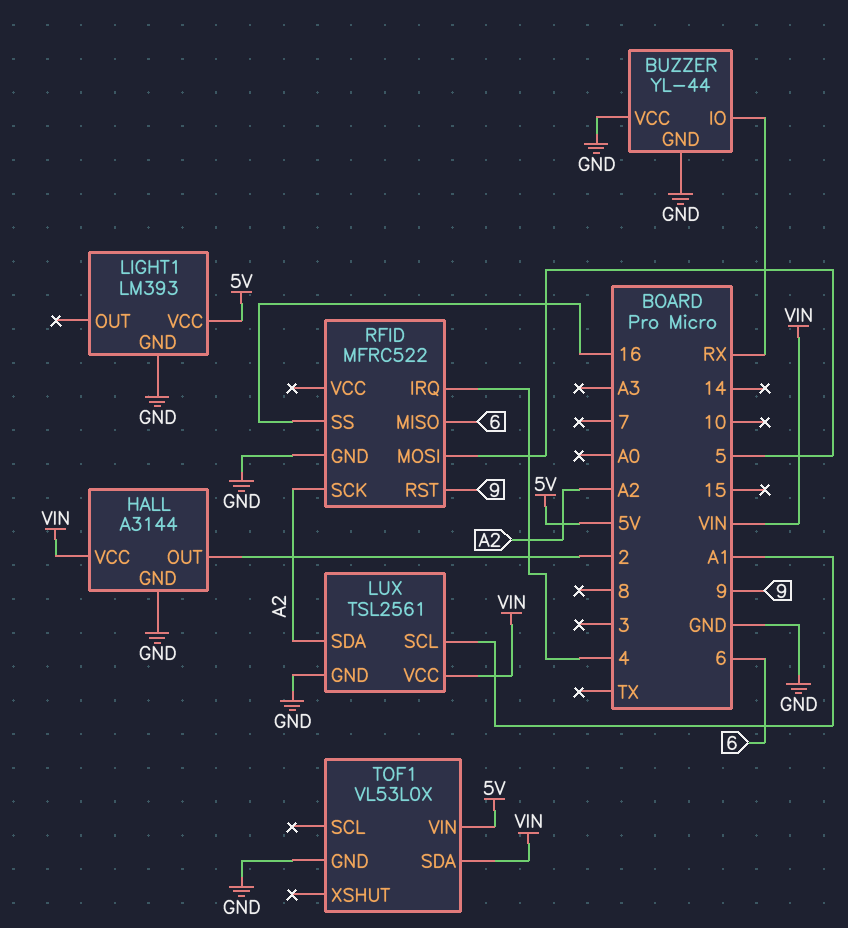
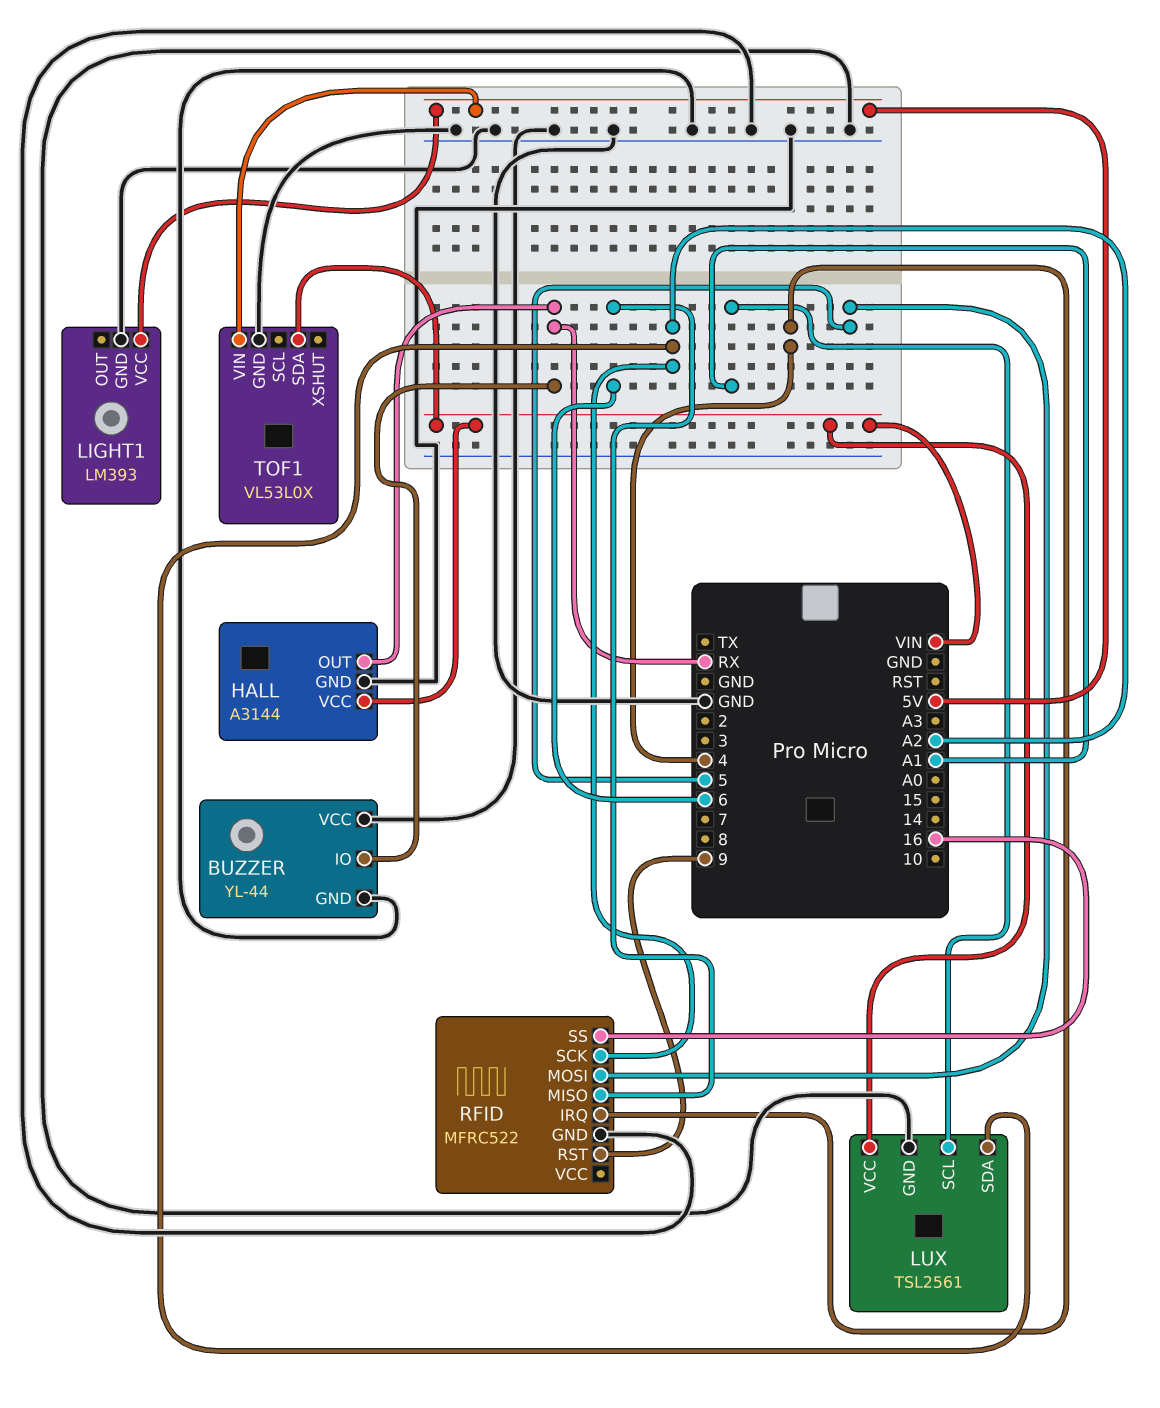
HALL pin OUT: 2 -> RX

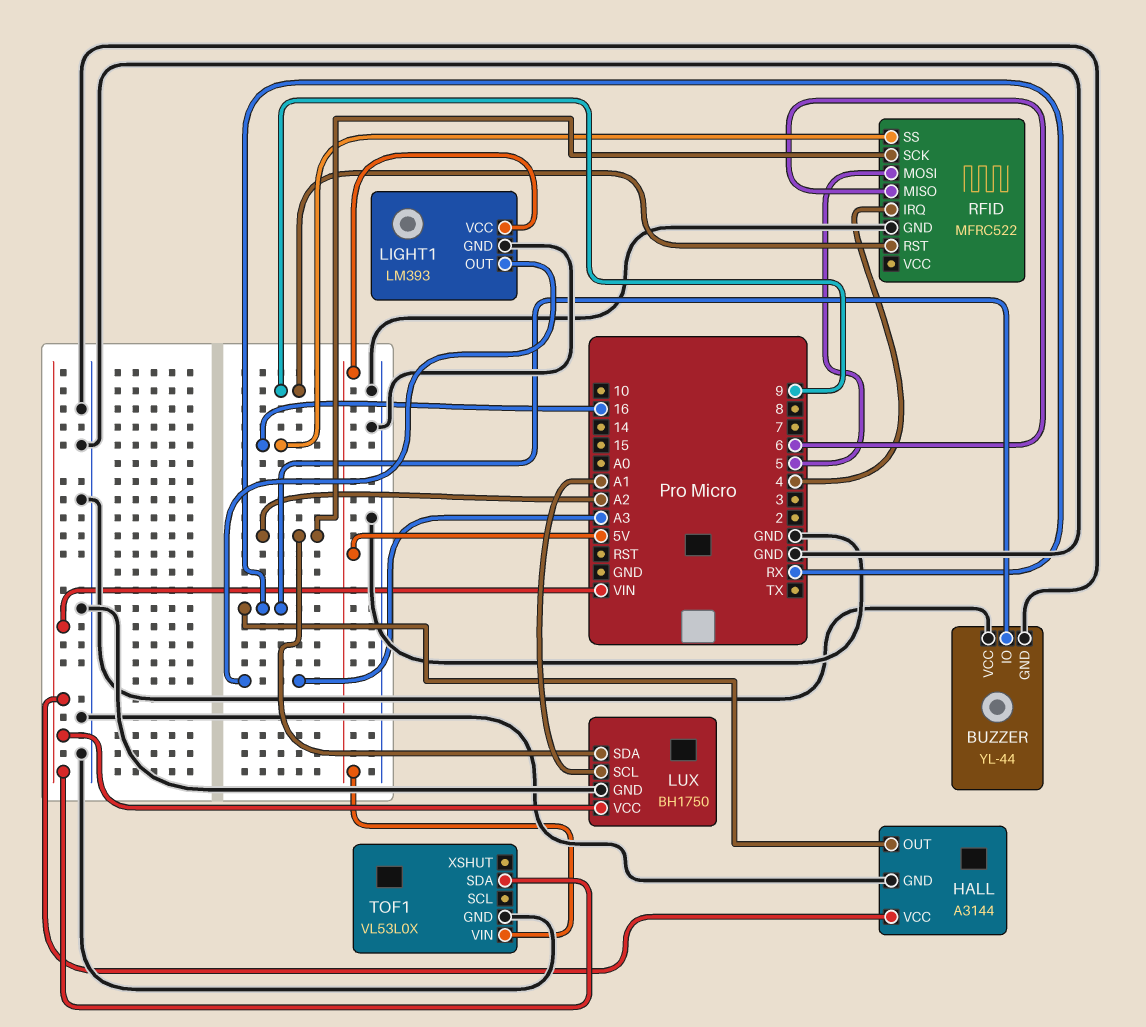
LIGHT1 pin OUT: none -> A3
LUX: TSL2561 -> BH1750

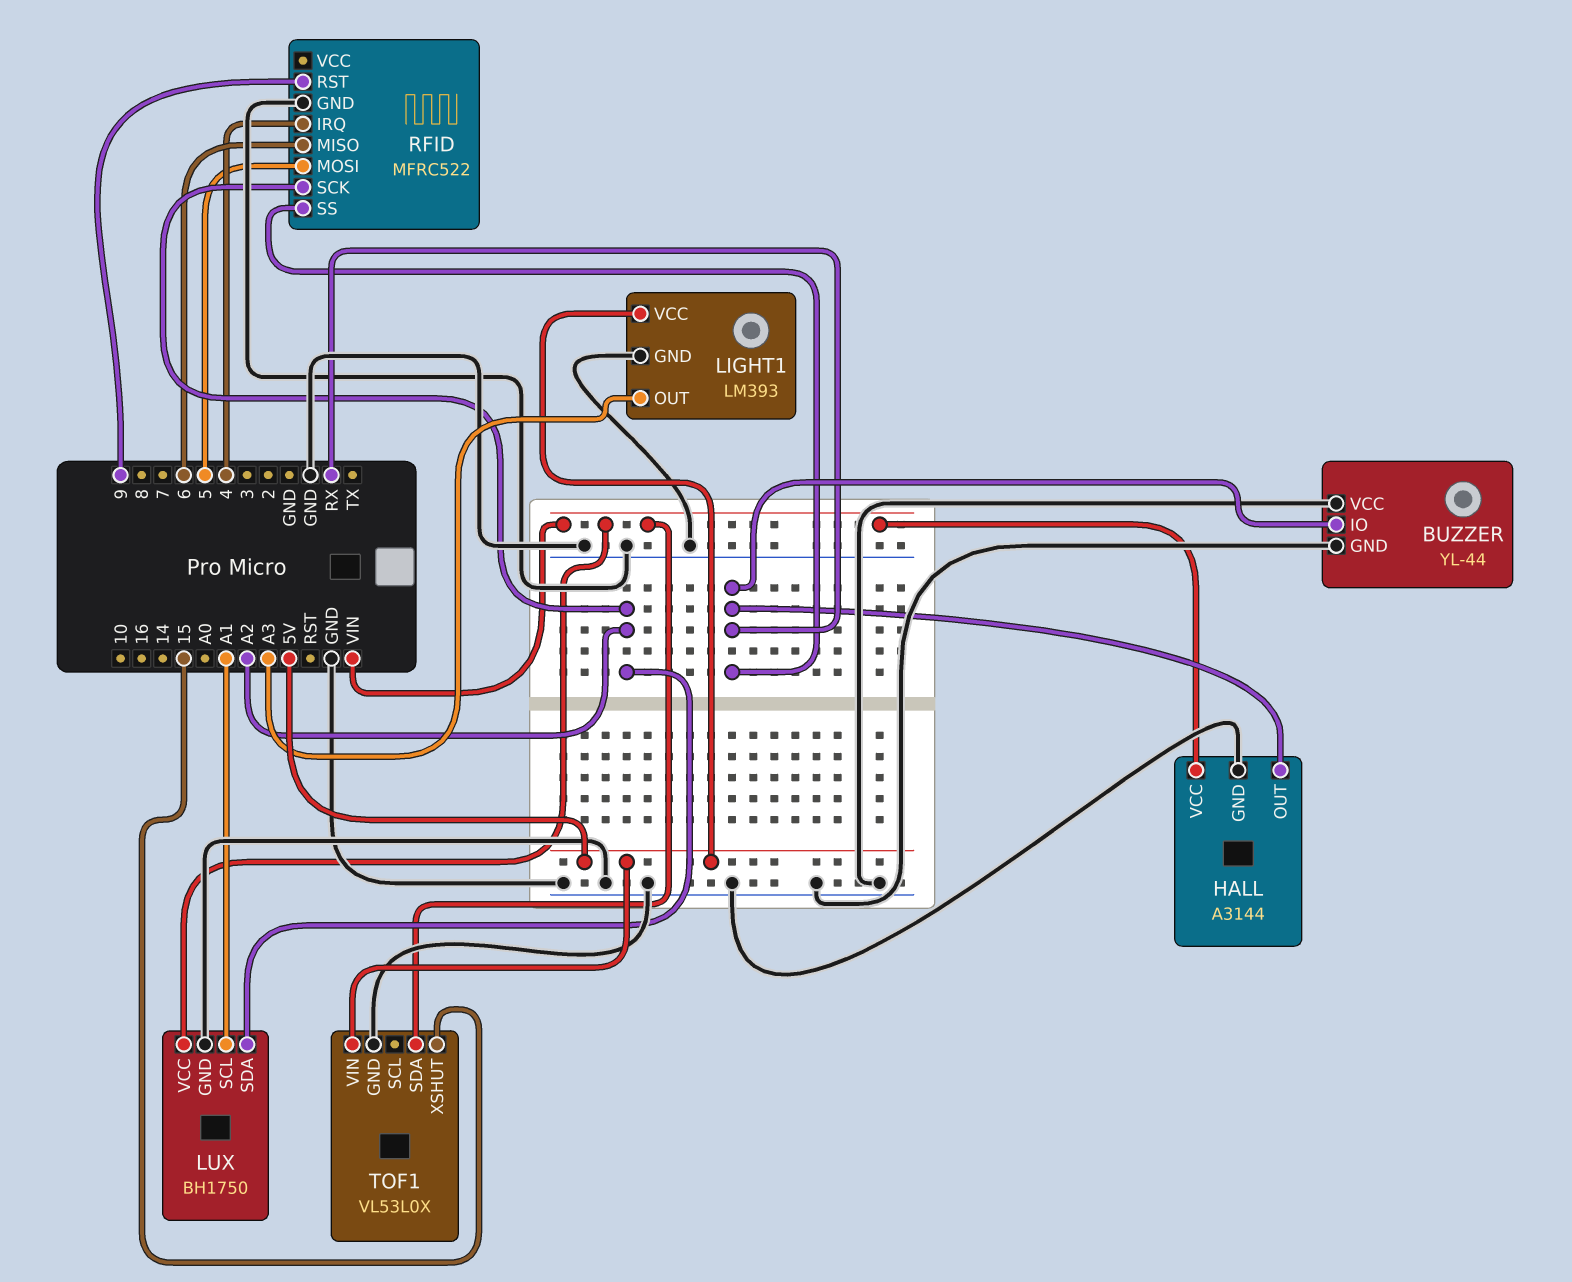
RFID pin SS: 16 -> RX
TOF1 pin XSHUT: none -> 15

